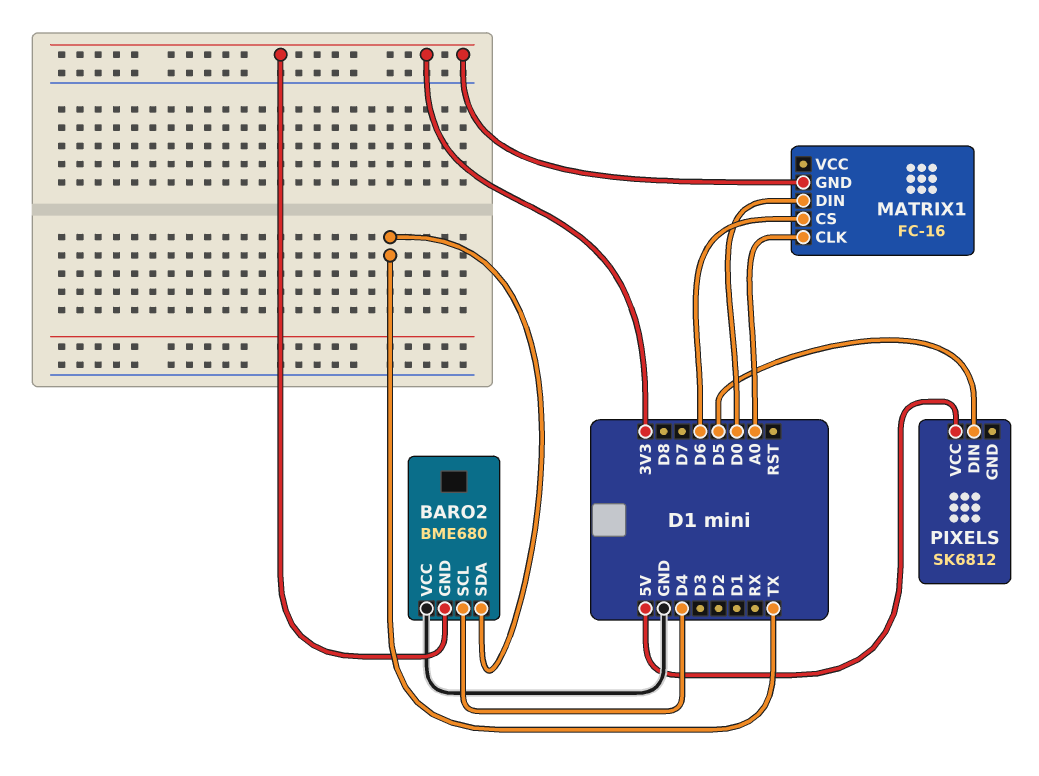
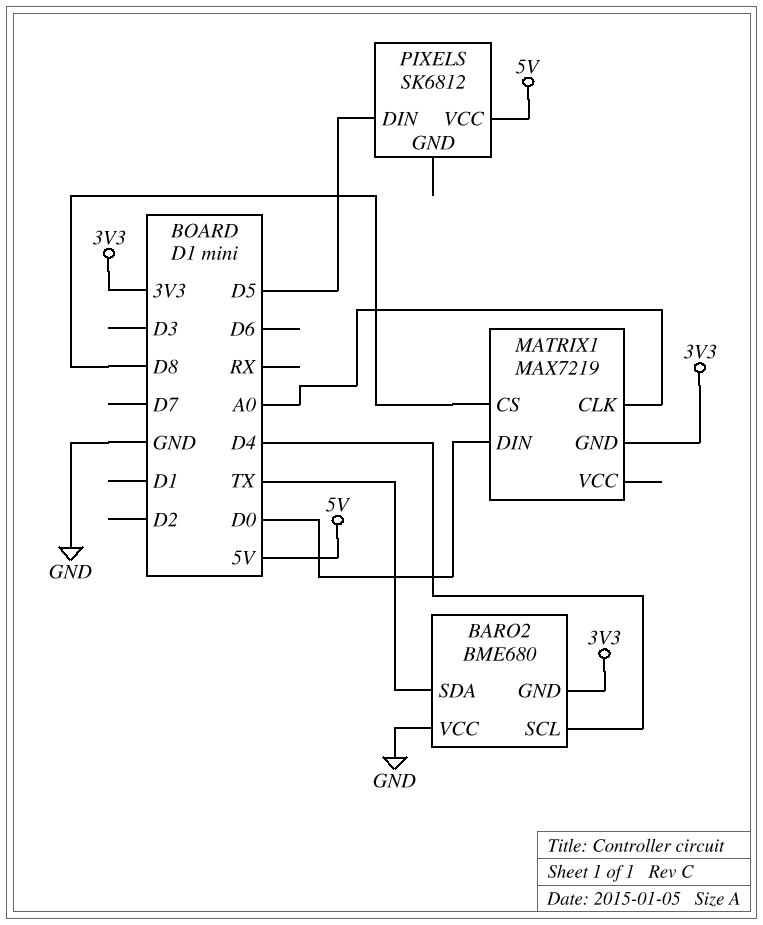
MATRIX1: FC-16 -> MAX7219
MATRIX1 pin CS: D6 -> D8

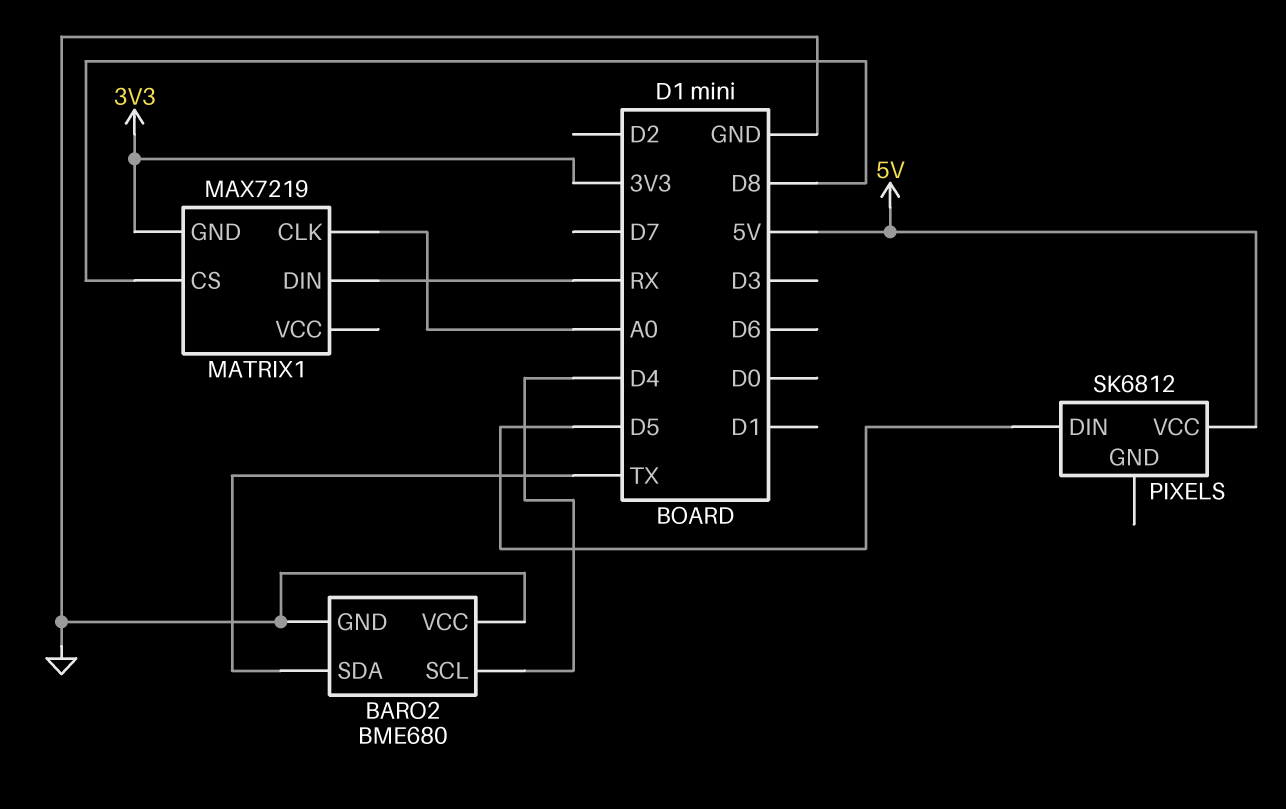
BARO2 pin GND: 3V3 -> GND
MATRIX1 pin DIN: D0 -> RX

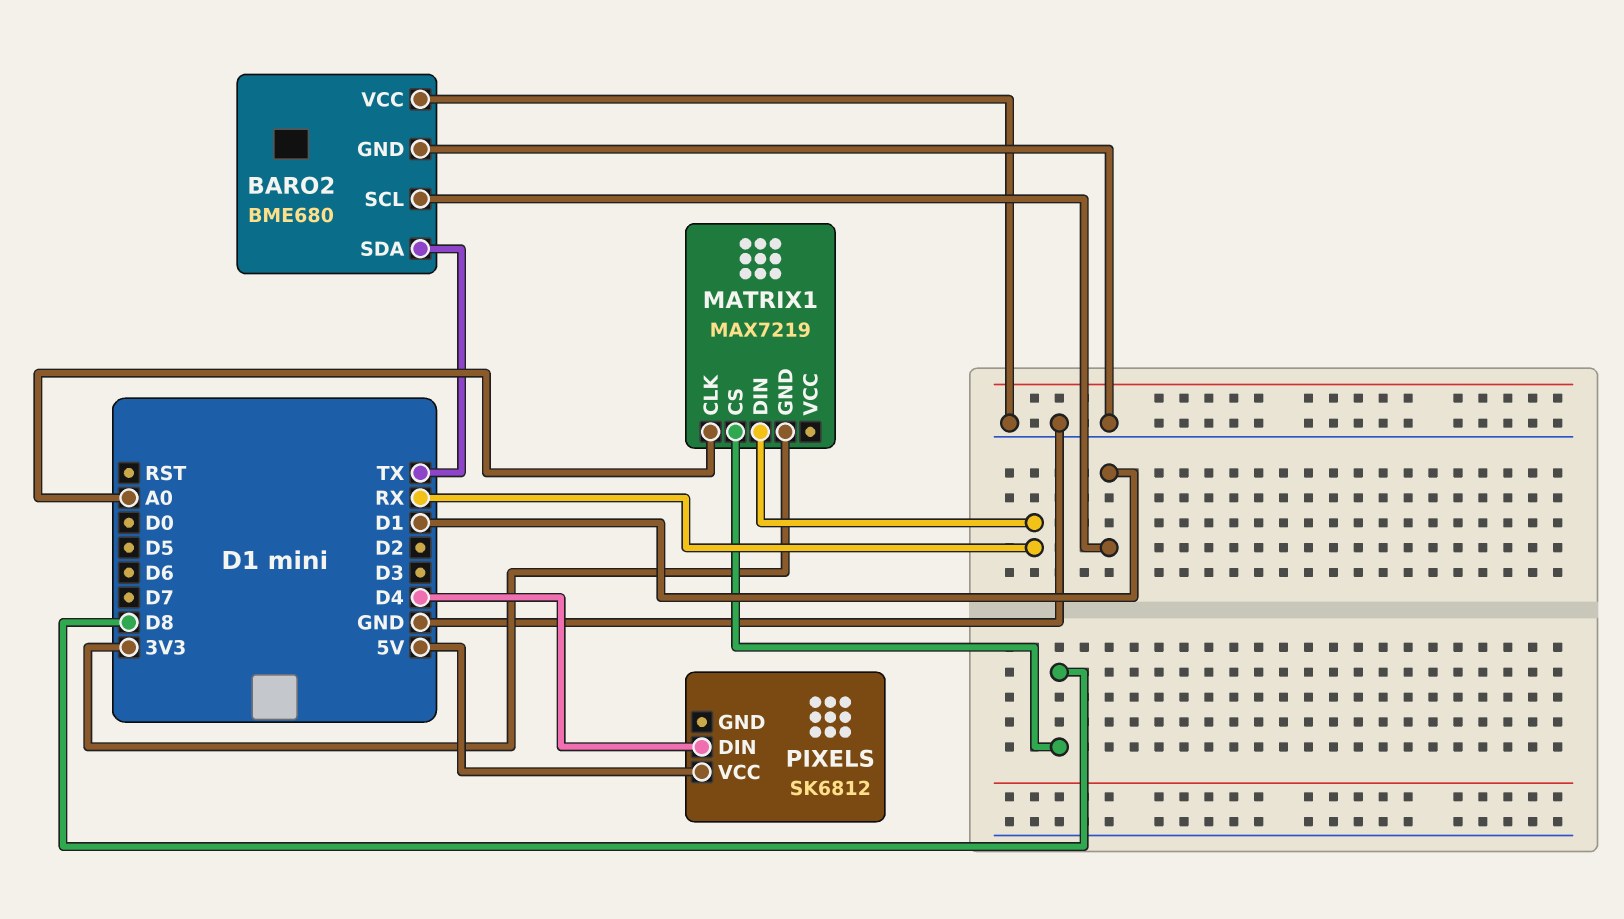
BARO2 pin SCL: D4 -> D1
PIXELS pin DIN: D5 -> D4

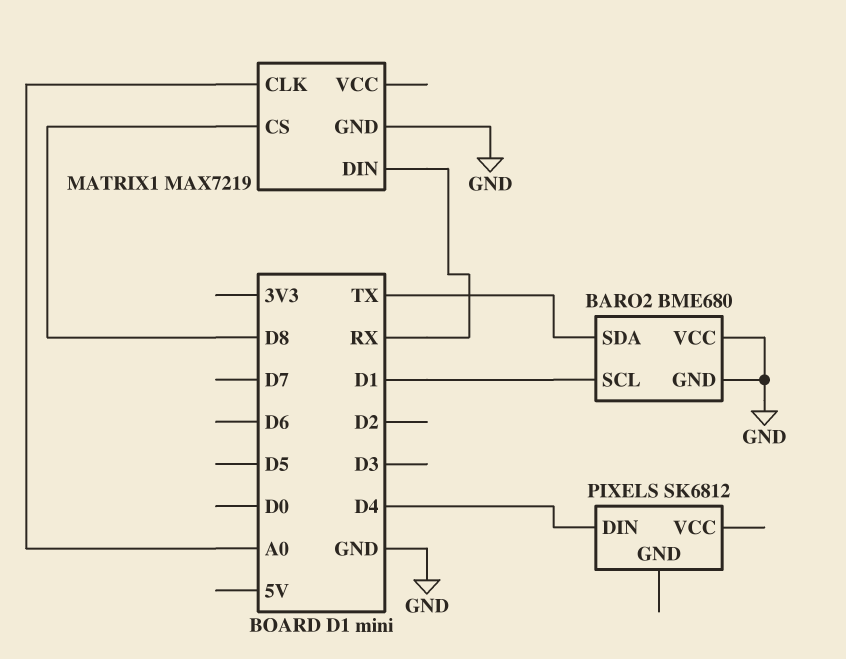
MATRIX1 pin GND: 3V3 -> GND
PIXELS pin VCC: 5V -> none

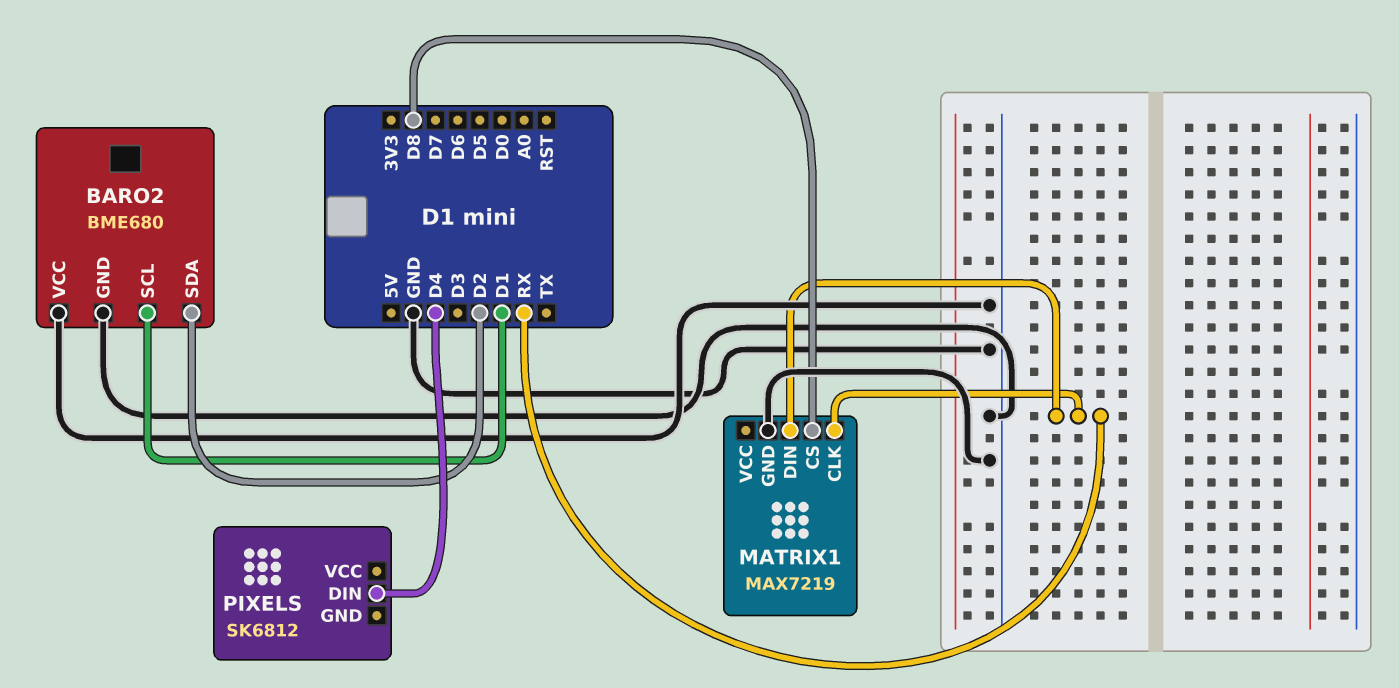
BARO2 pin SDA: TX -> D2
MATRIX1 pin CLK: A0 -> RX

